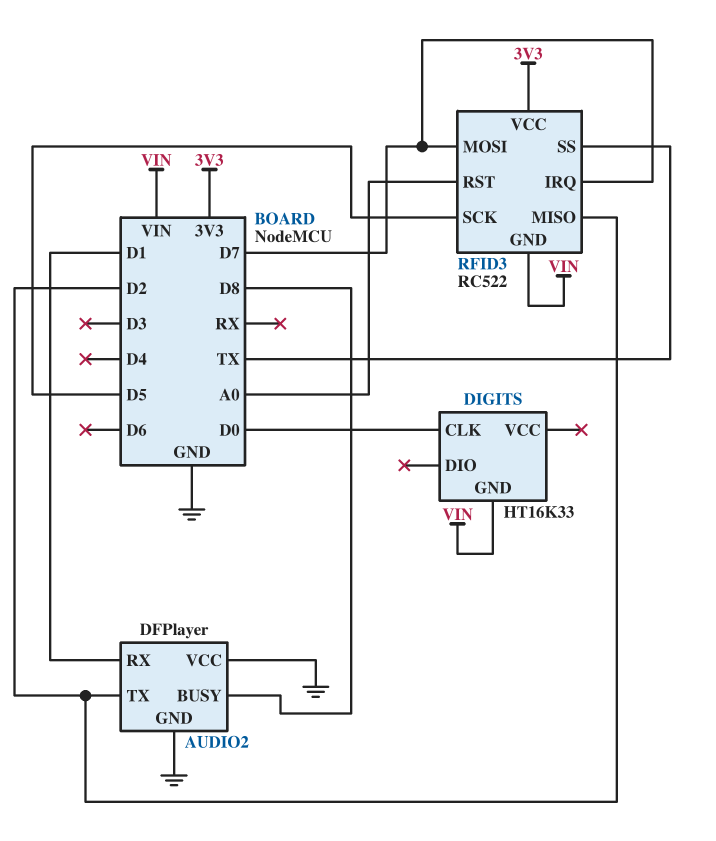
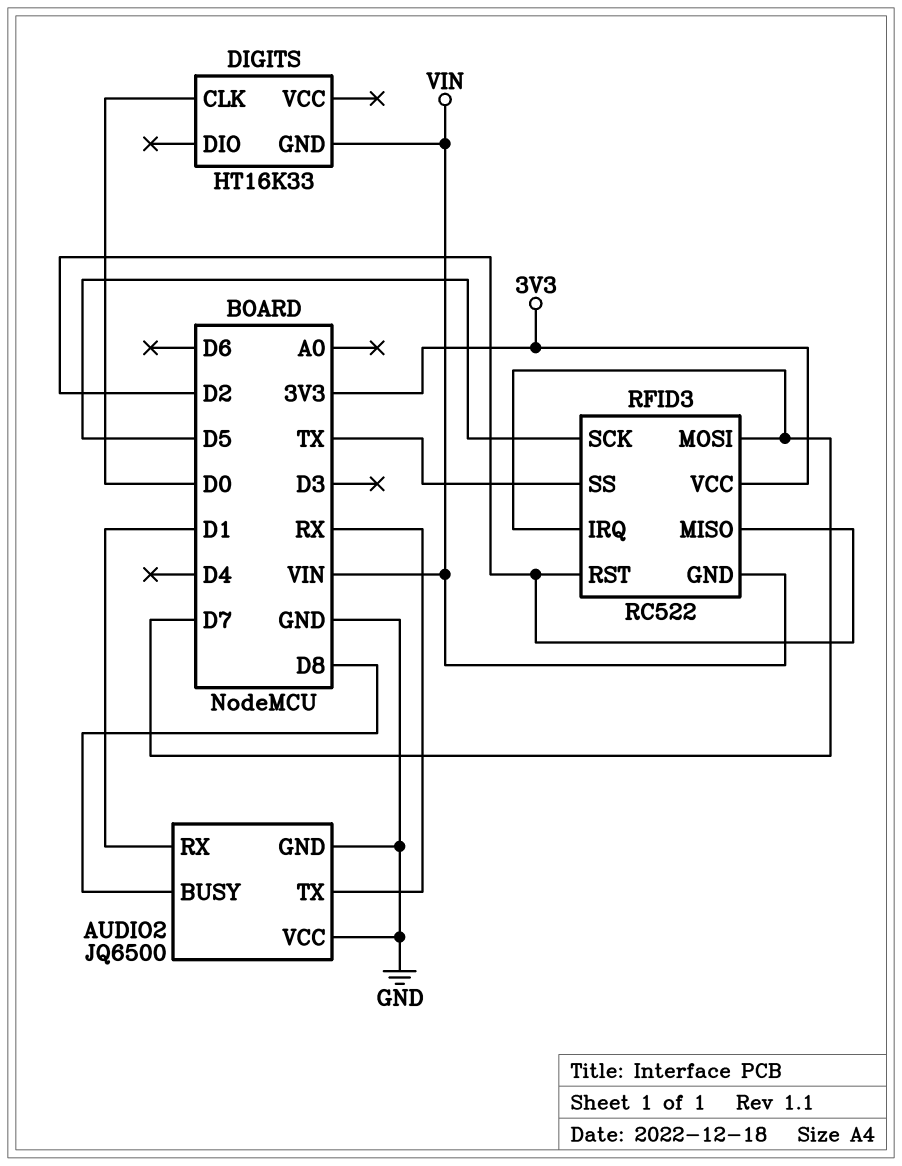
AUDIO2: DFPlayer -> JQ6500
AUDIO2 pin TX: D2 -> RX
RFID3 pin RST: A0 -> D2

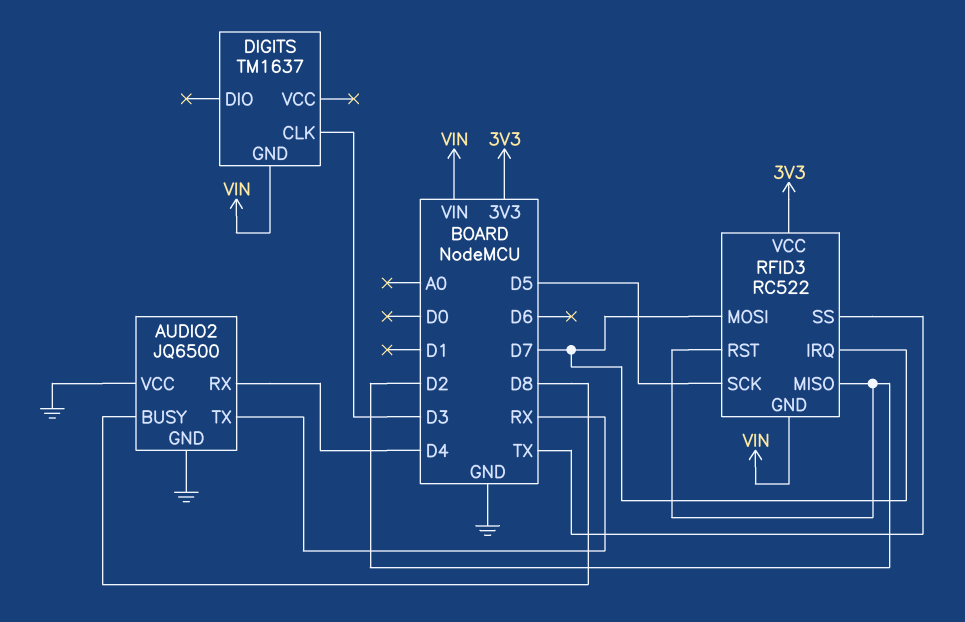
AUDIO2 pin RX: D1 -> D4
DIGITS: HT16K33 -> TM1637
DIGITS pin CLK: D0 -> D3

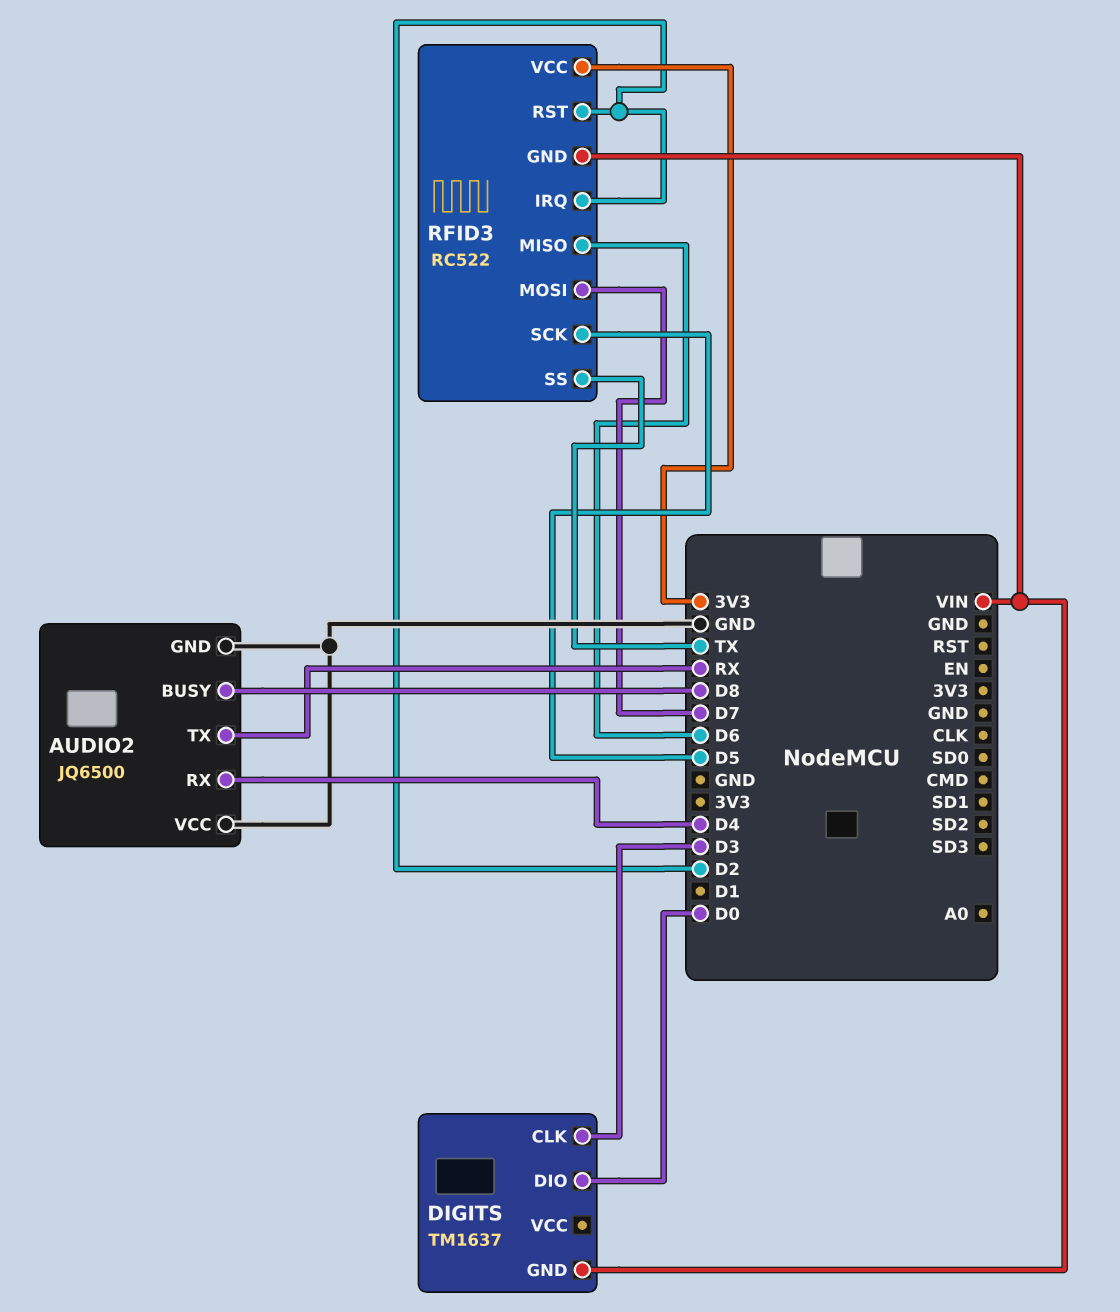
DIGITS pin DIO: none -> D0
RFID3 pin IRQ: D7 -> D2
RFID3 pin MISO: D2 -> D6

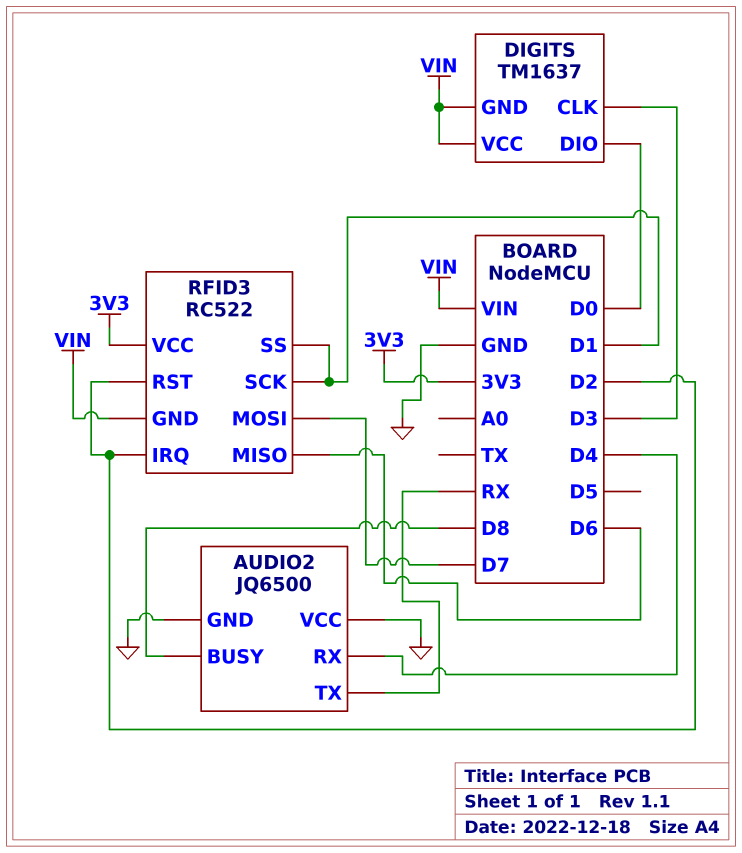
DIGITS pin VCC: none -> VIN
RFID3 pin SCK: D5 -> D1
RFID3 pin SS: TX -> D1

